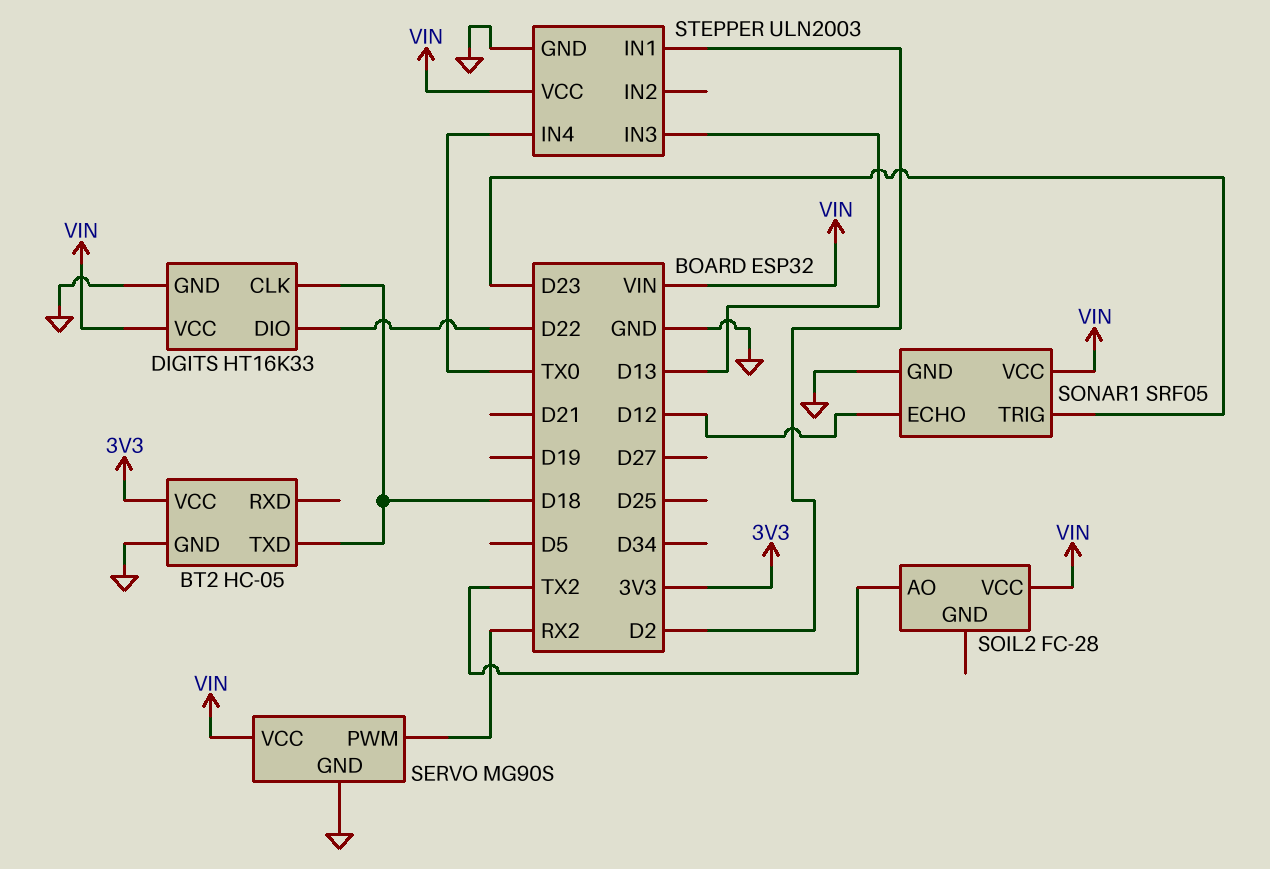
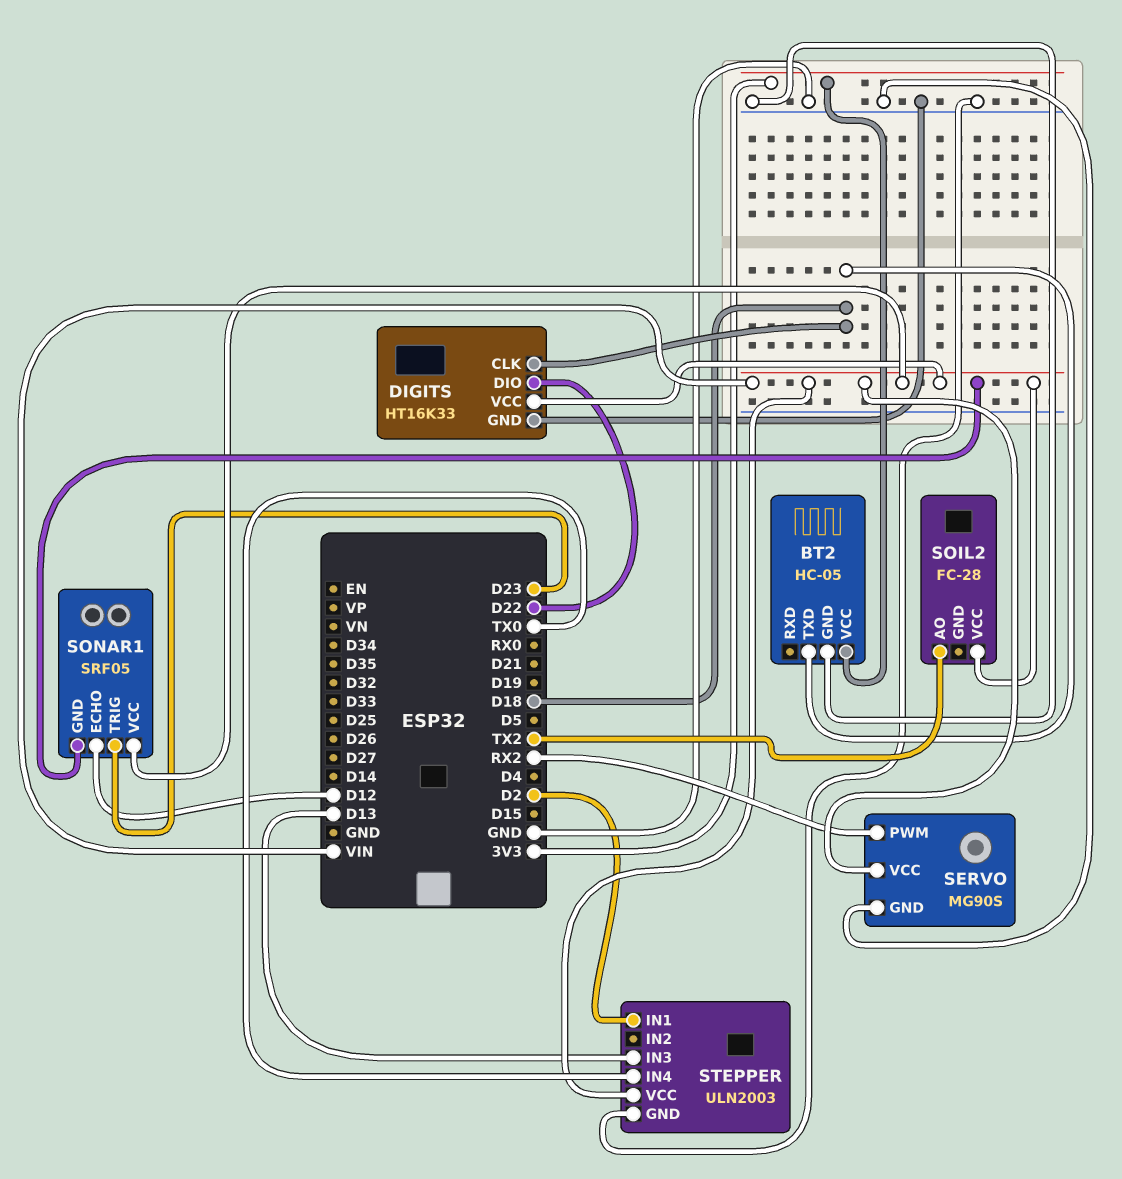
SONAR1 pin GND: GND -> VIN

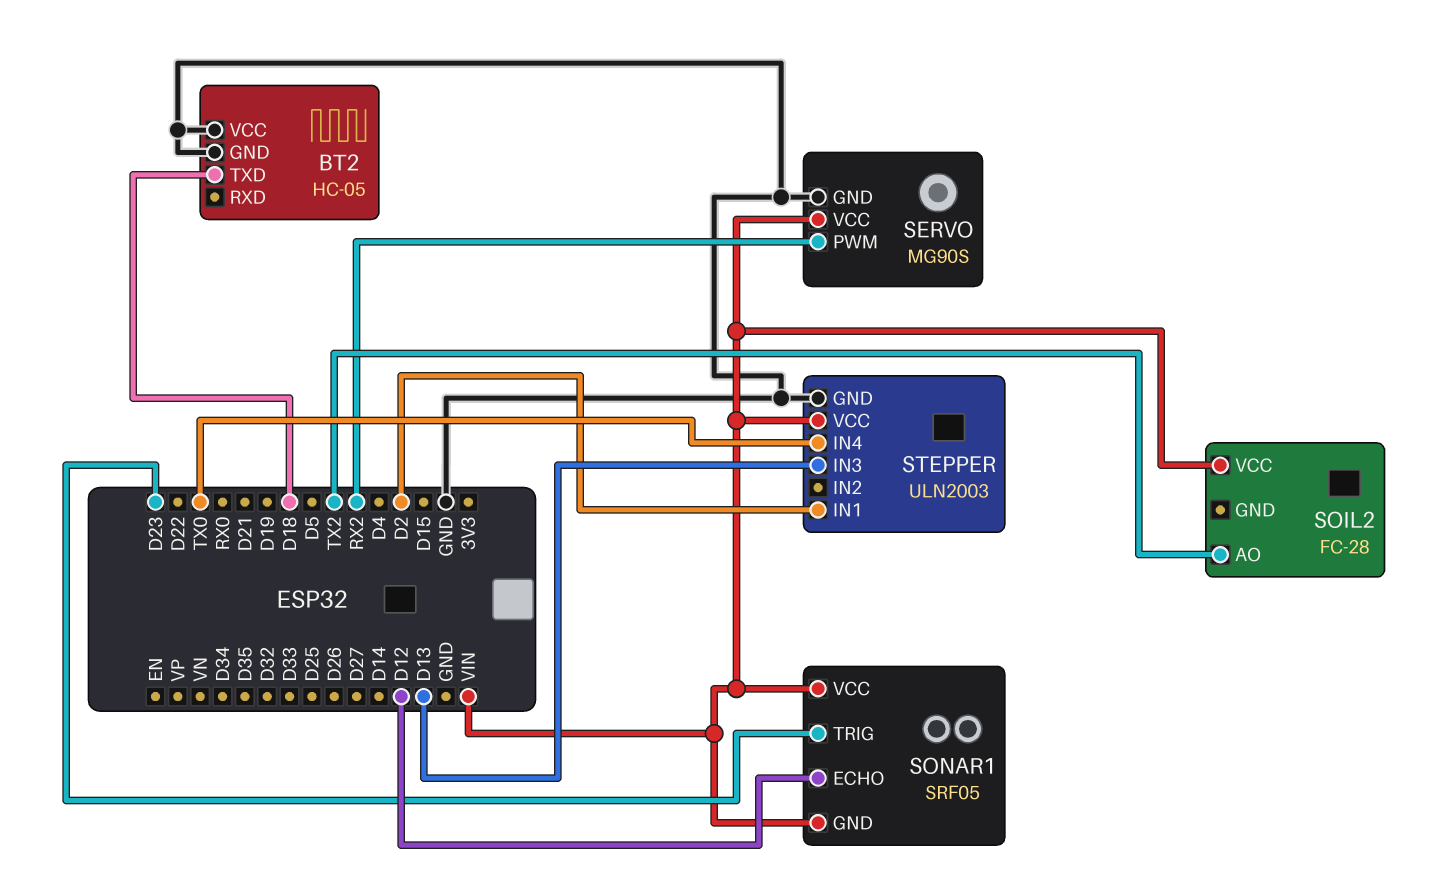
BT2 pin VCC: 3V3 -> GND
DIGITS: HT16K33 -> none
DIGITS pin CLK: D18 -> none
DIGITS pin DIO: D22 -> none
DIGITS pin GND: GND -> none
DIGITS pin VCC: VIN -> none

